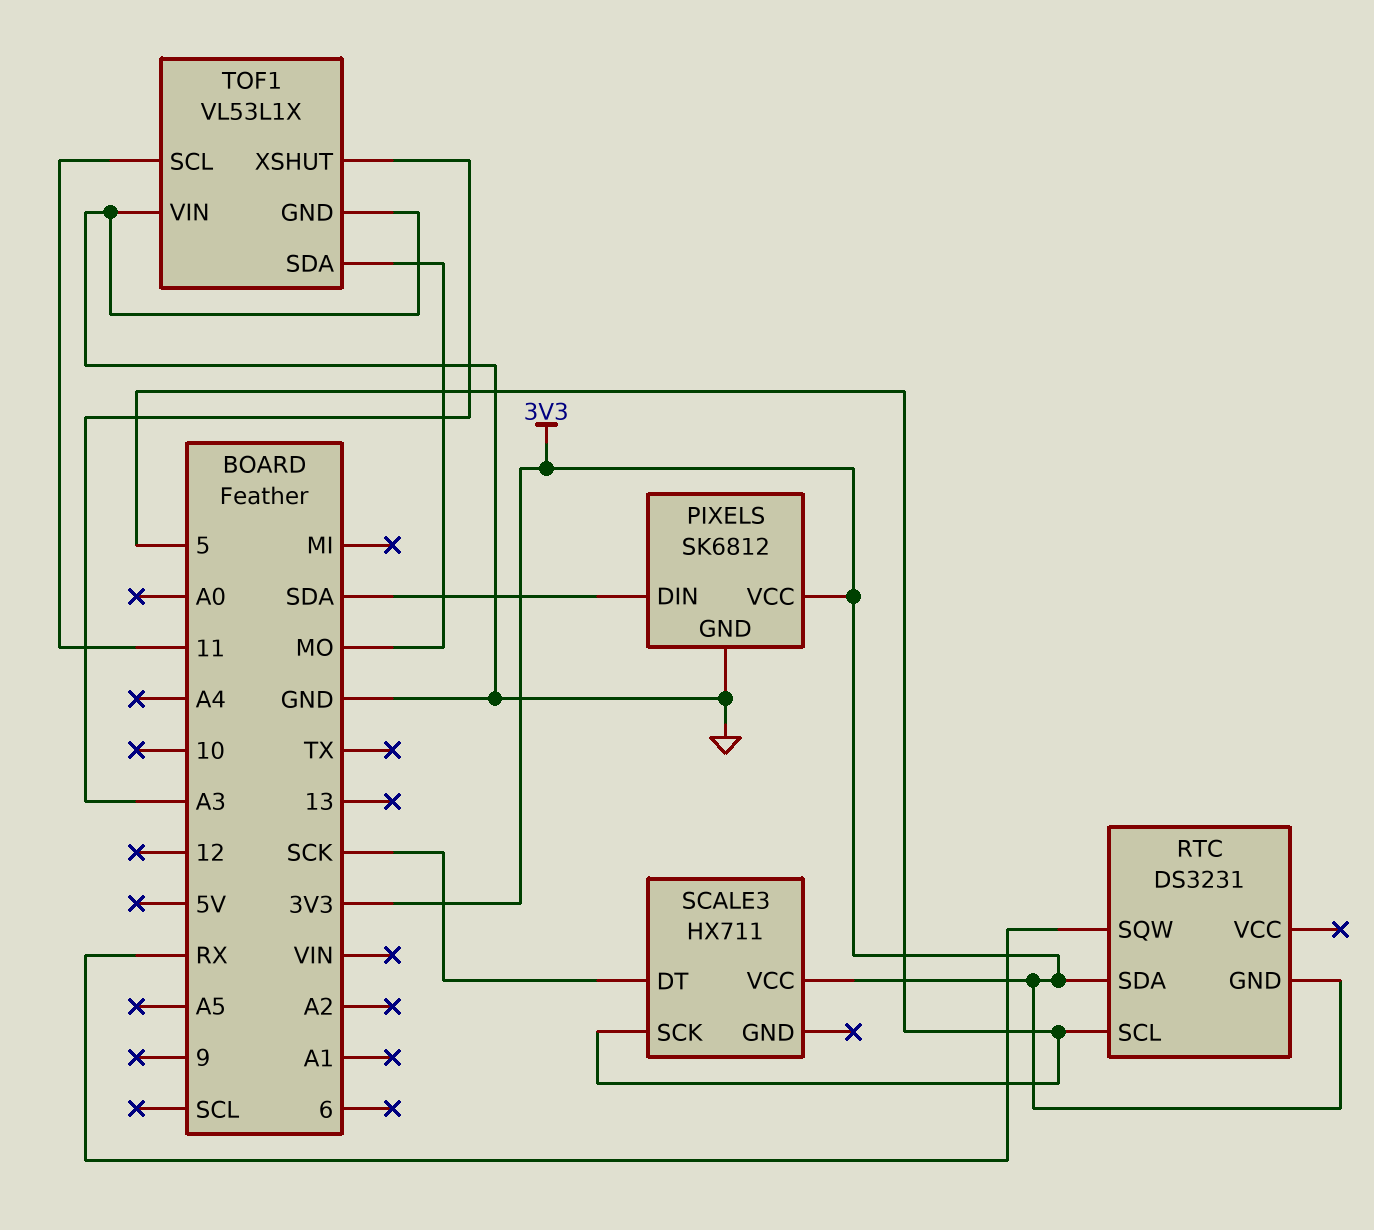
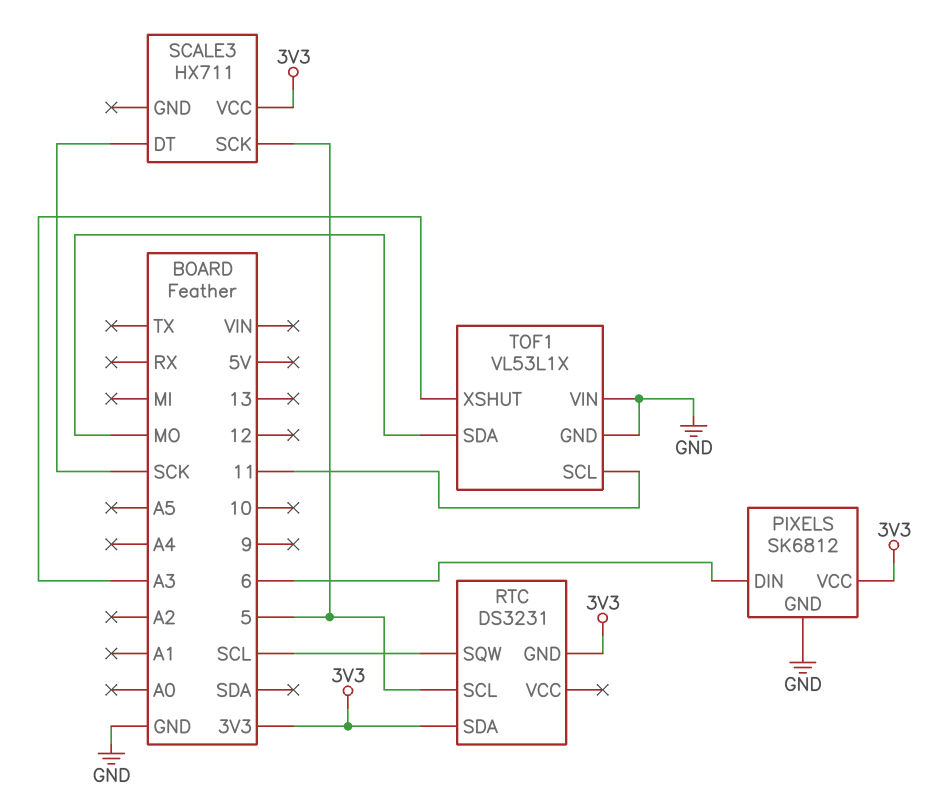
PIXELS pin DIN: SDA -> 6
RTC pin SQW: RX -> SCL

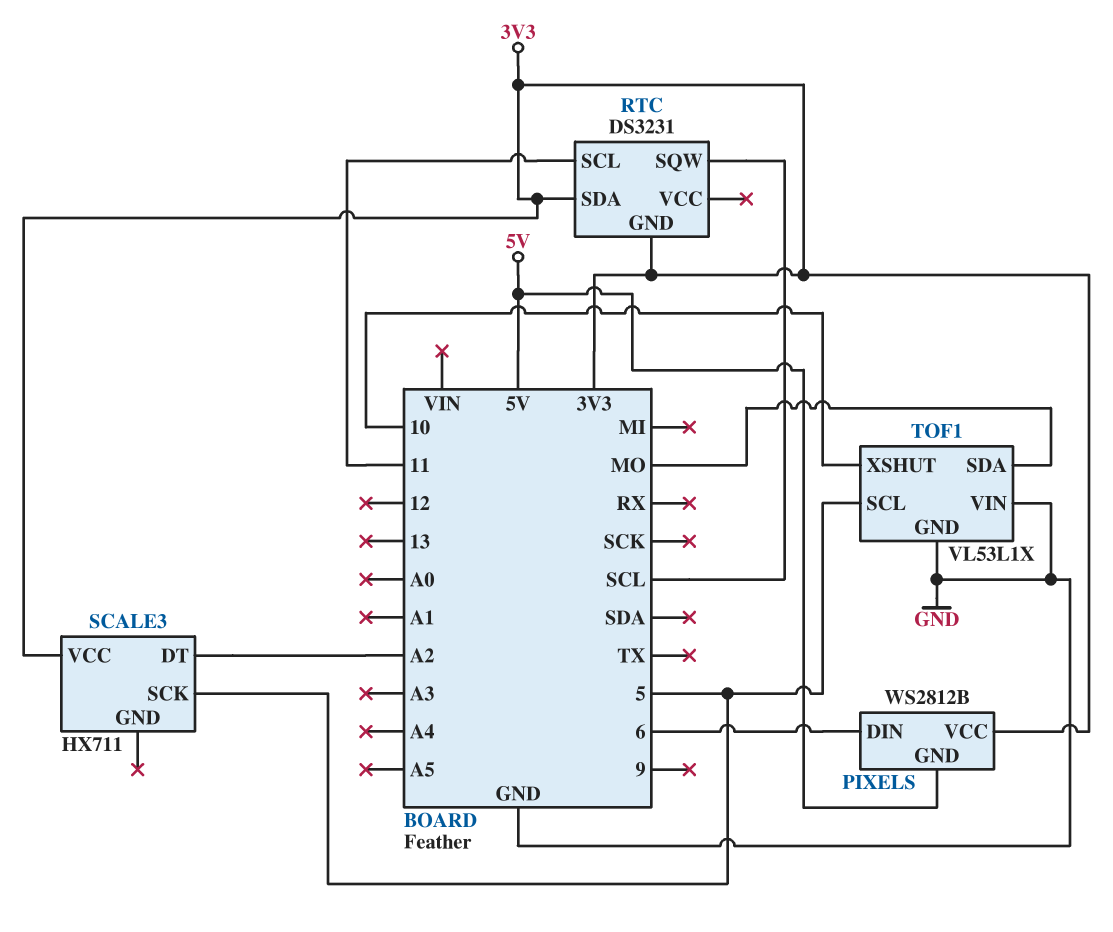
PIXELS: SK6812 -> WS2812B
PIXELS pin GND: GND -> 5V
RTC pin SCL: 5 -> 11
SCALE3 pin DT: SCK -> A2
TOF1 pin SCL: 11 -> 5
TOF1 pin XSHUT: A3 -> 10

